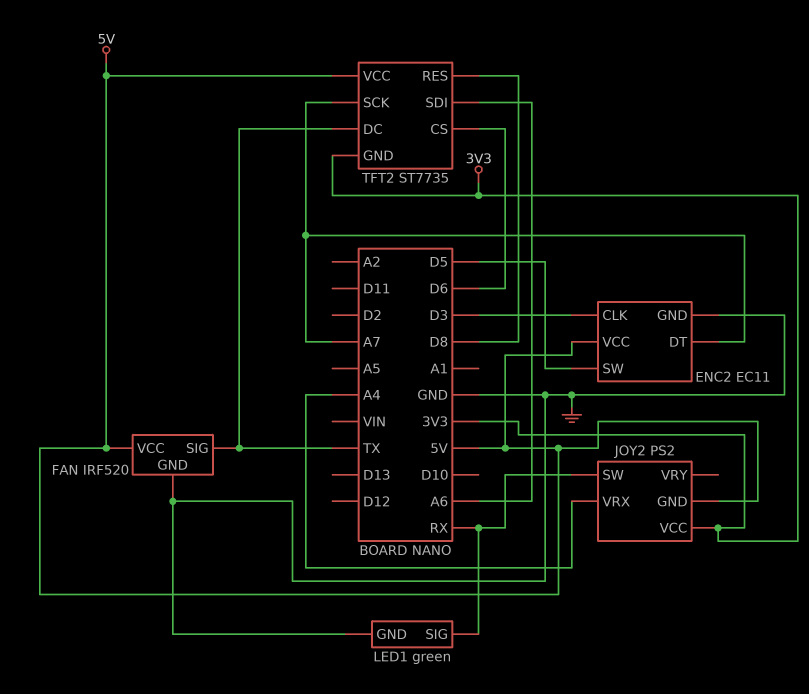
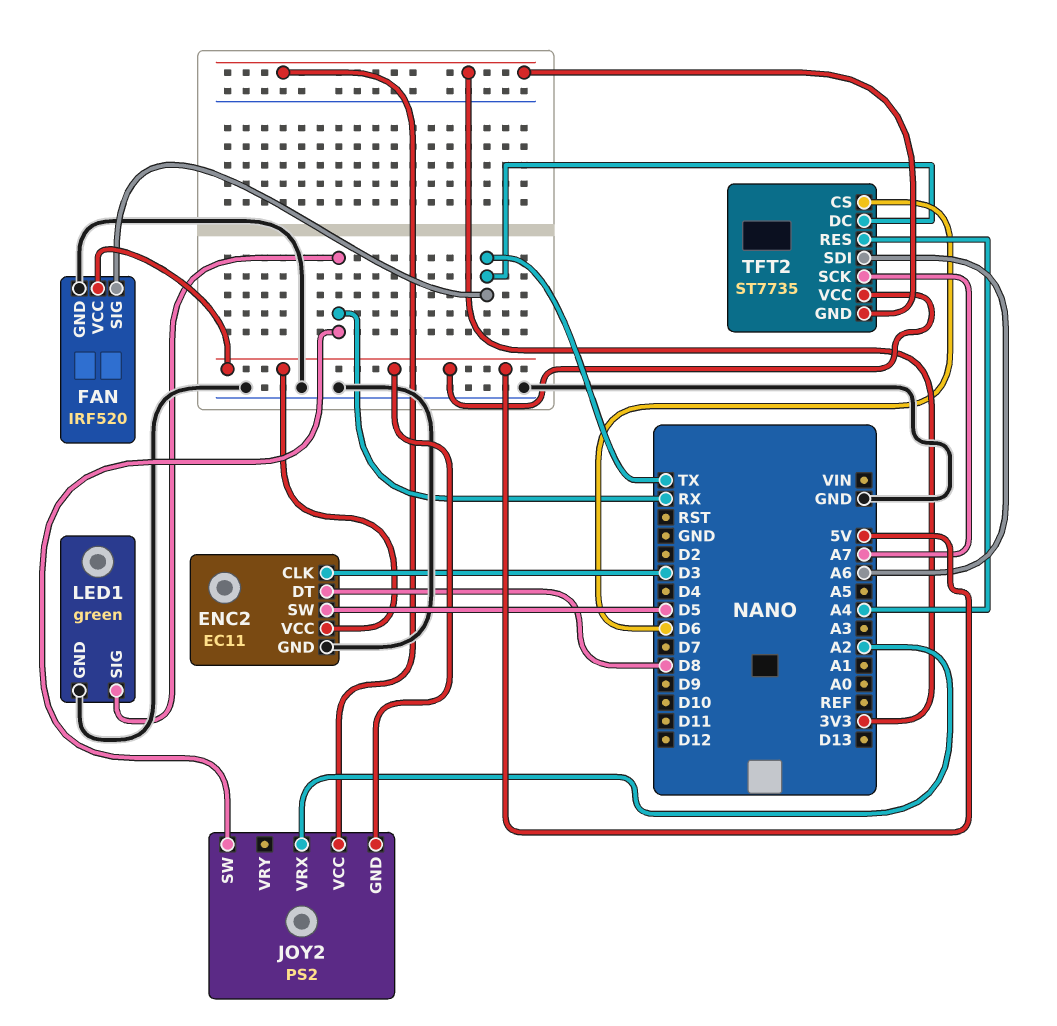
ENC2 pin DT: A7 -> D8
JOY2 pin VRX: A4 -> A2
TFT2 pin RES: D8 -> A4

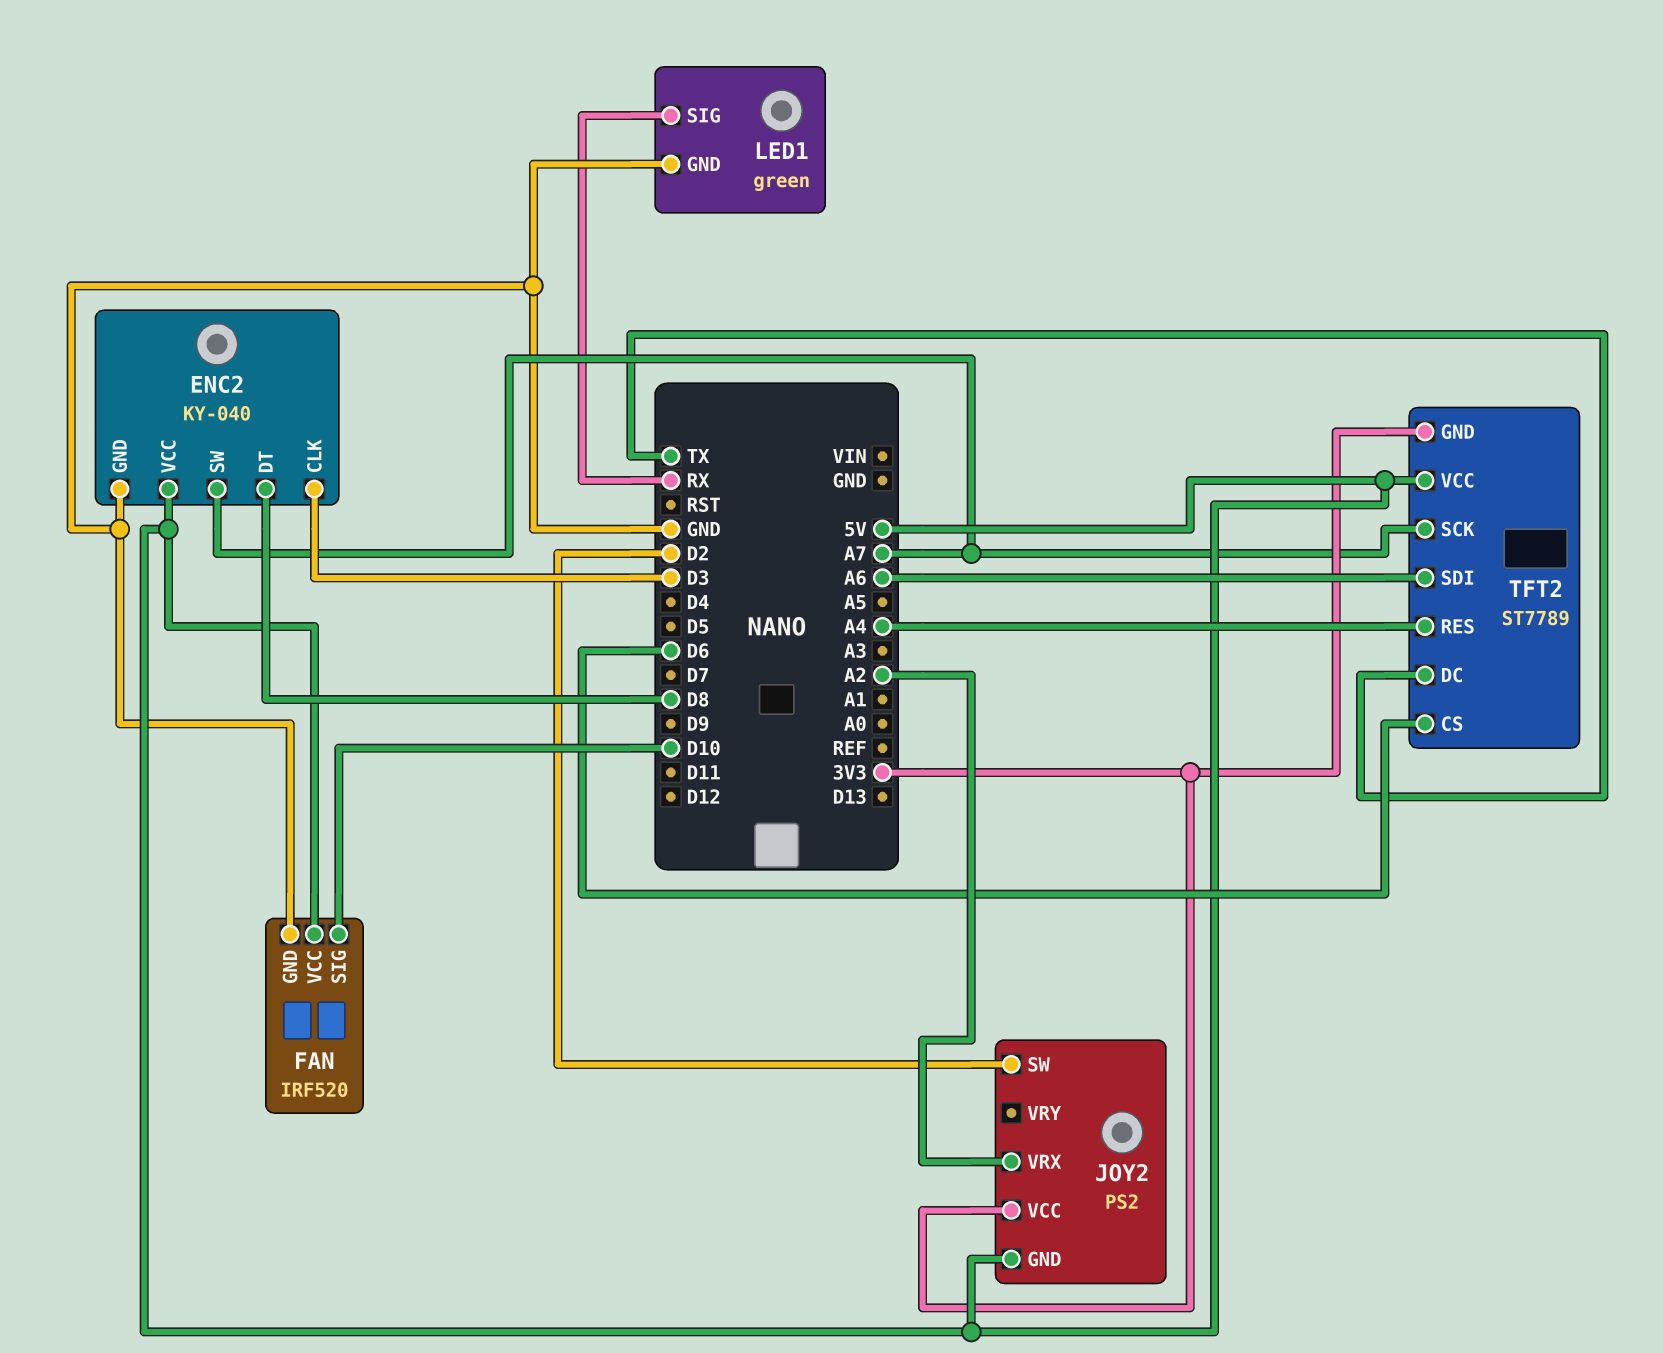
ENC2: EC11 -> KY-040
ENC2 pin SW: D5 -> A7
FAN pin SIG: TX -> D10
JOY2 pin SW: RX -> D2
TFT2: ST7735 -> ST7789

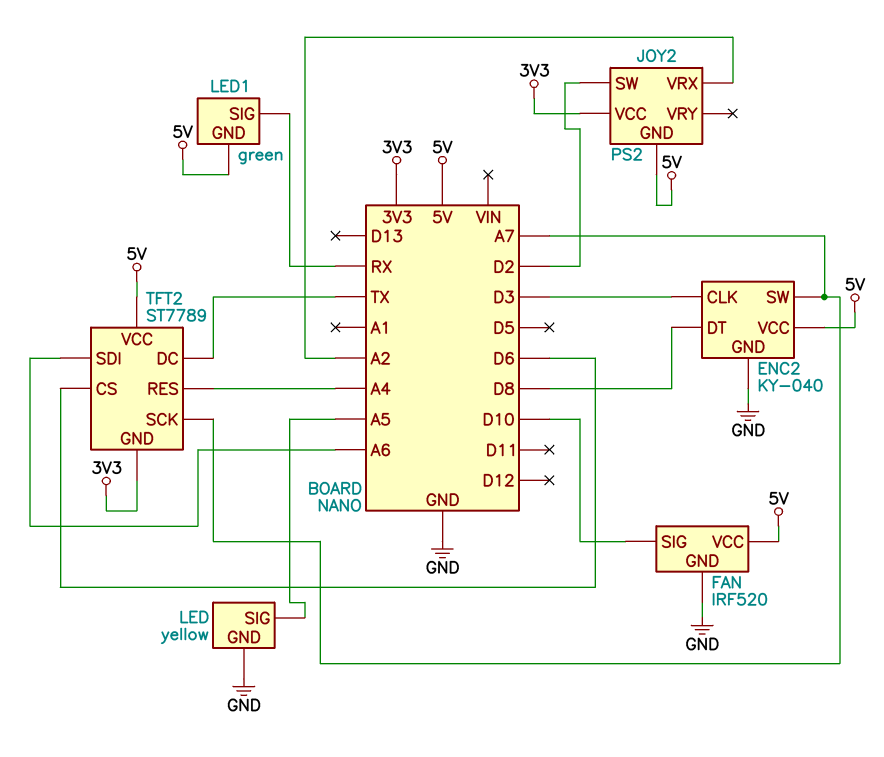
LED: none -> yellow
LED pin GND: none -> GND
LED pin SIG: none -> A5
LED1 pin GND: GND -> 5V

